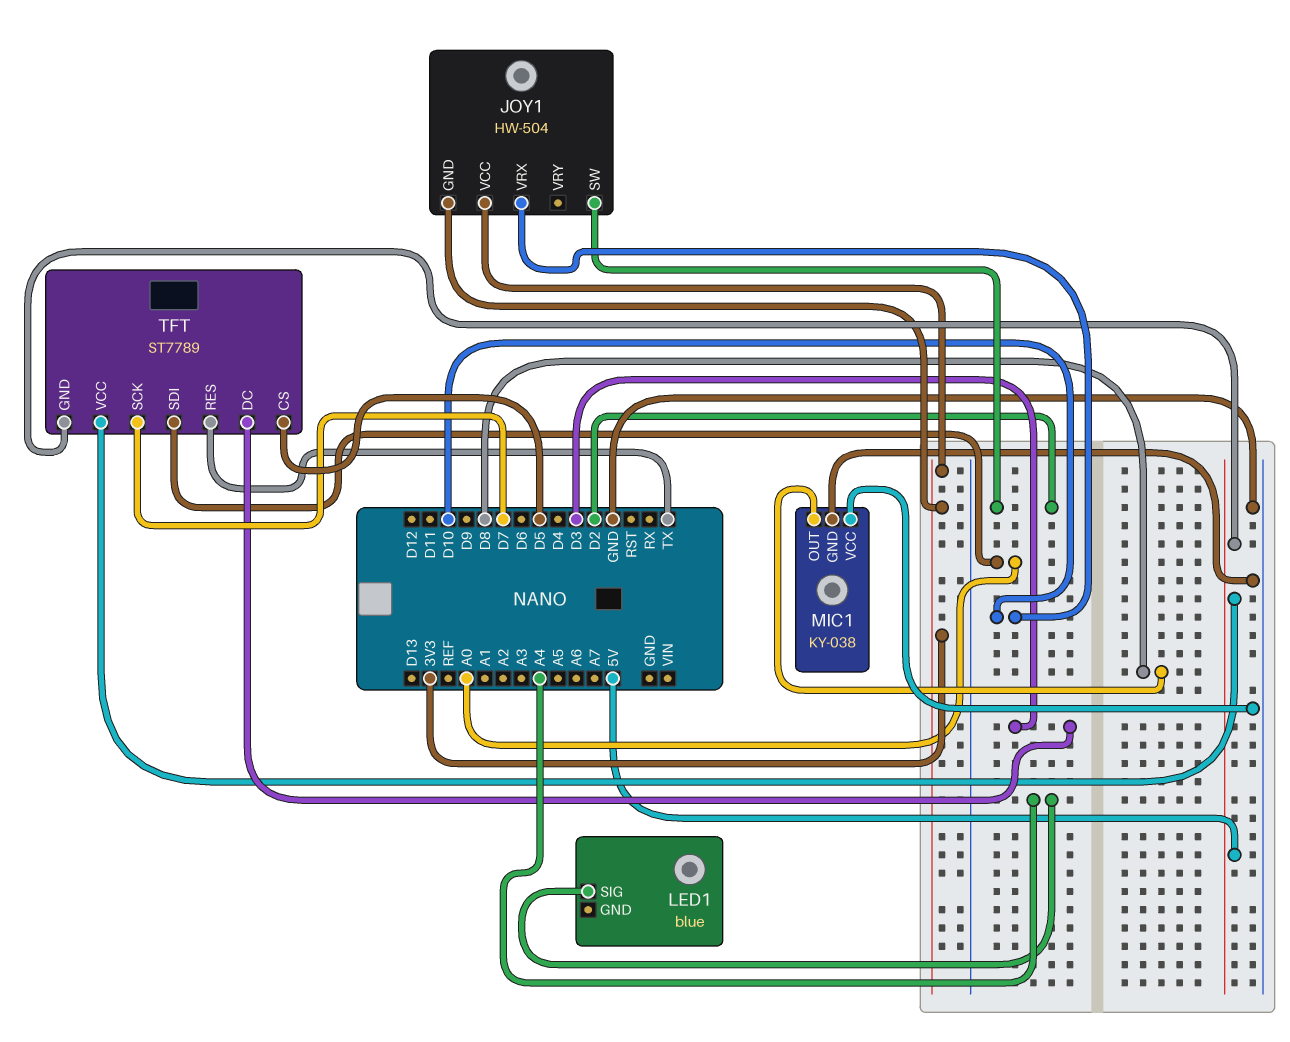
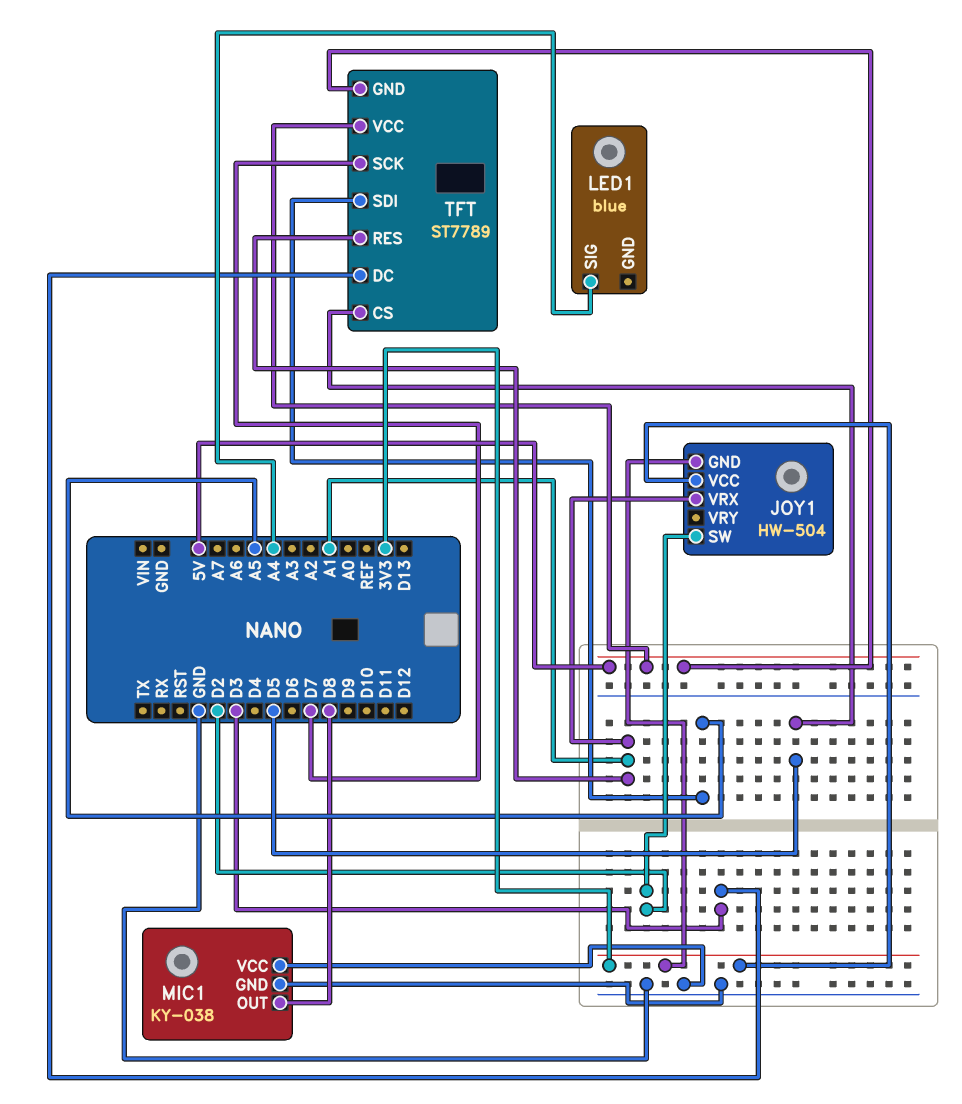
JOY1 pin VRX: D10 -> A1
TFT pin RES: TX -> A1
TFT pin SDI: A0 -> A5

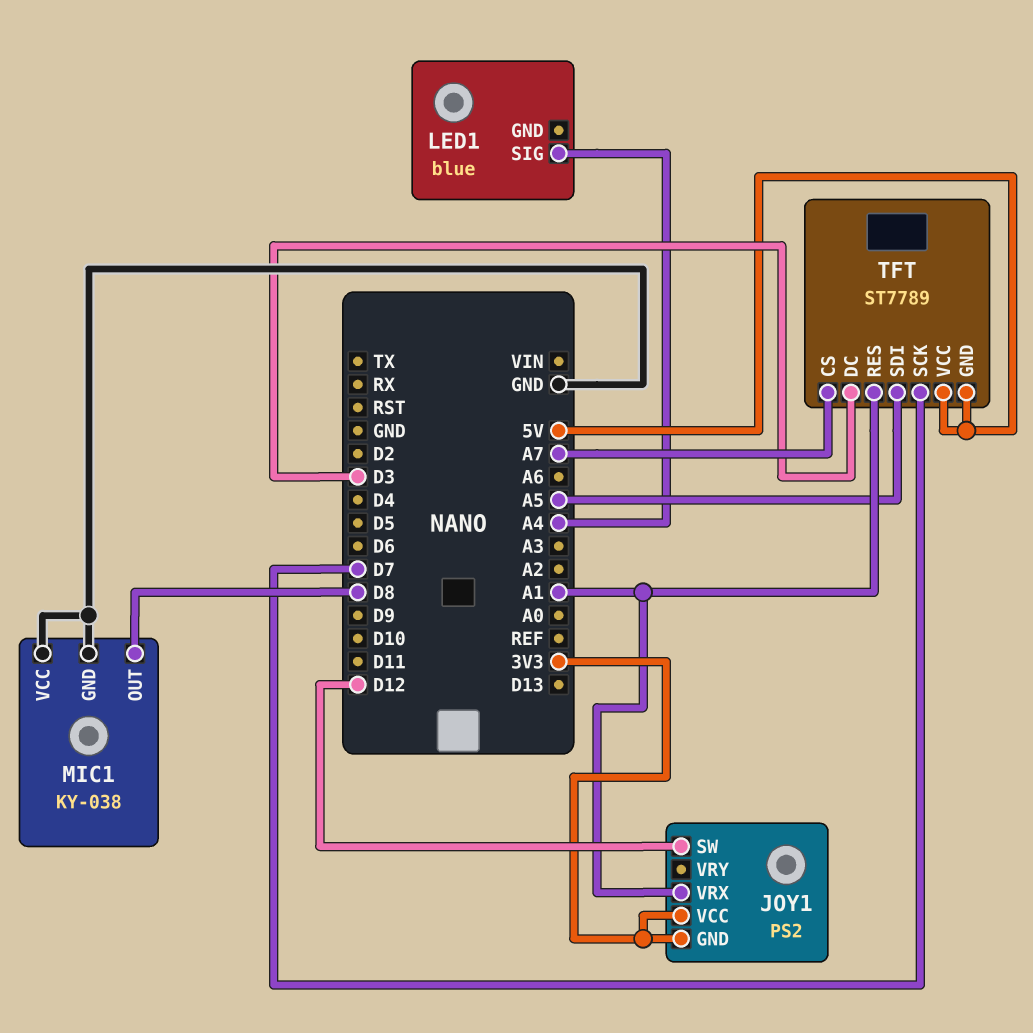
JOY1: HW-504 -> PS2
JOY1 pin SW: D2 -> D12
TFT pin CS: D5 -> A7

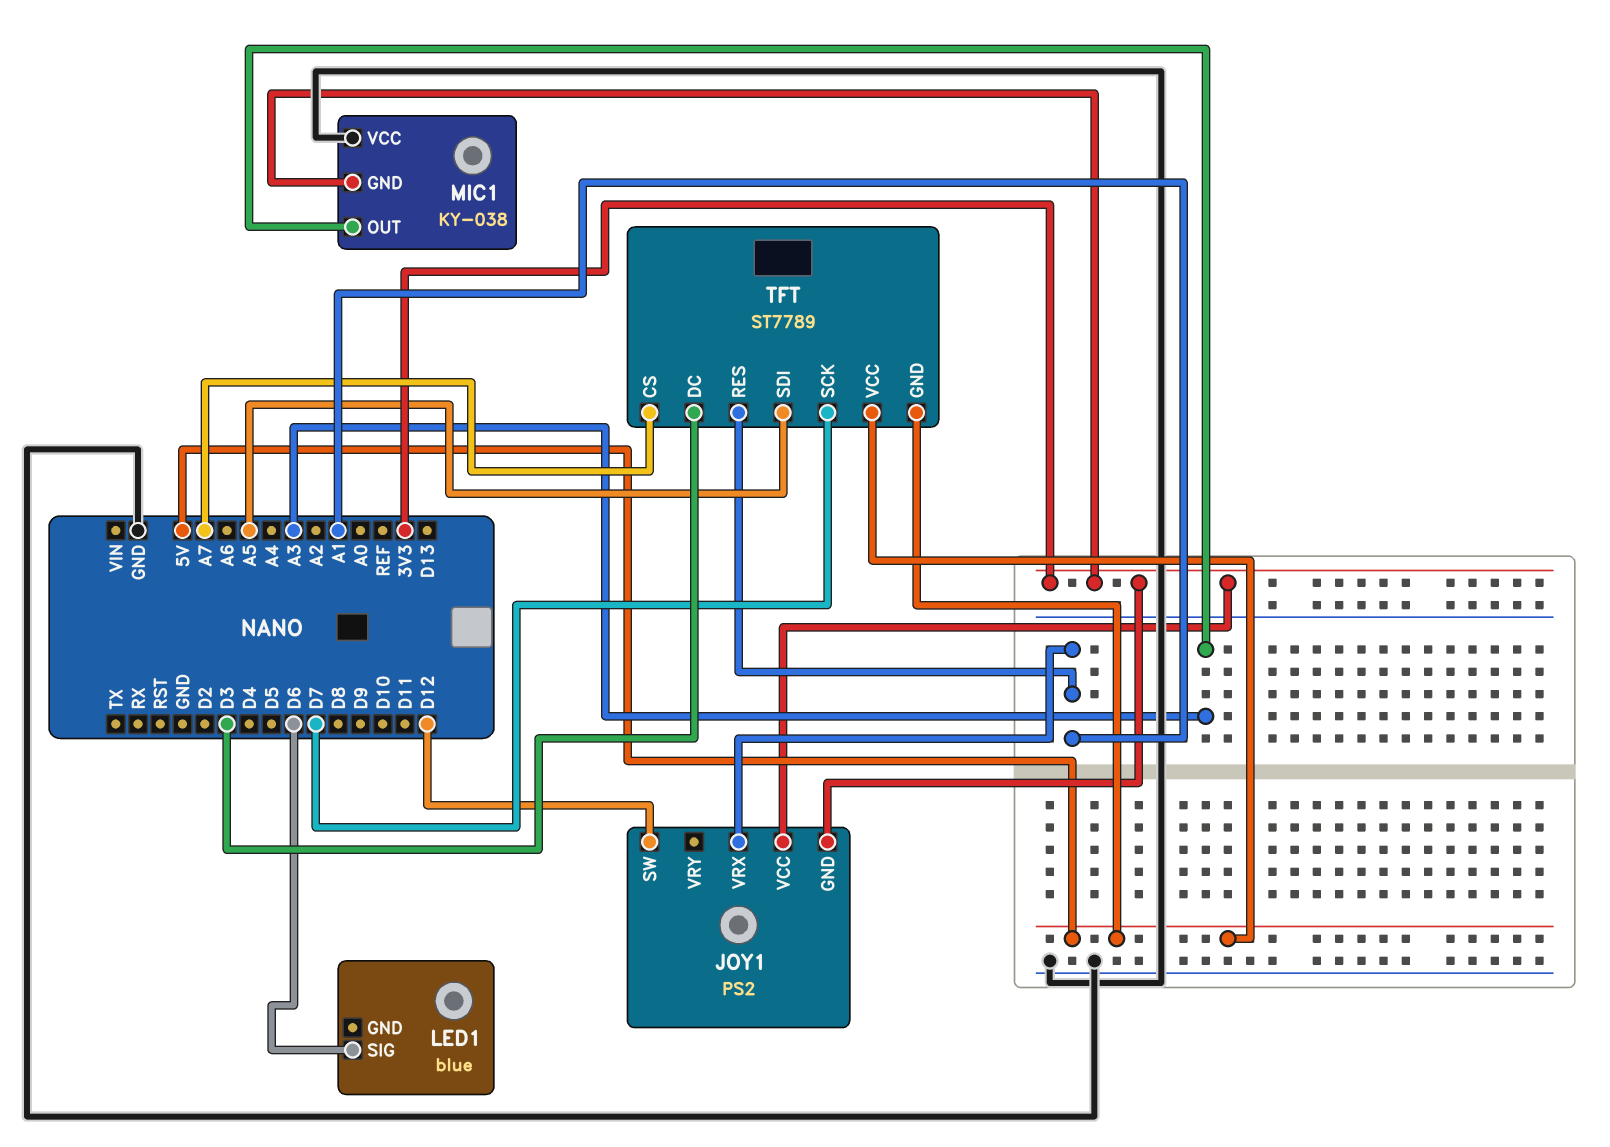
LED1 pin SIG: A4 -> D6
MIC1 pin GND: GND -> 3V3
MIC1 pin OUT: D8 -> A3

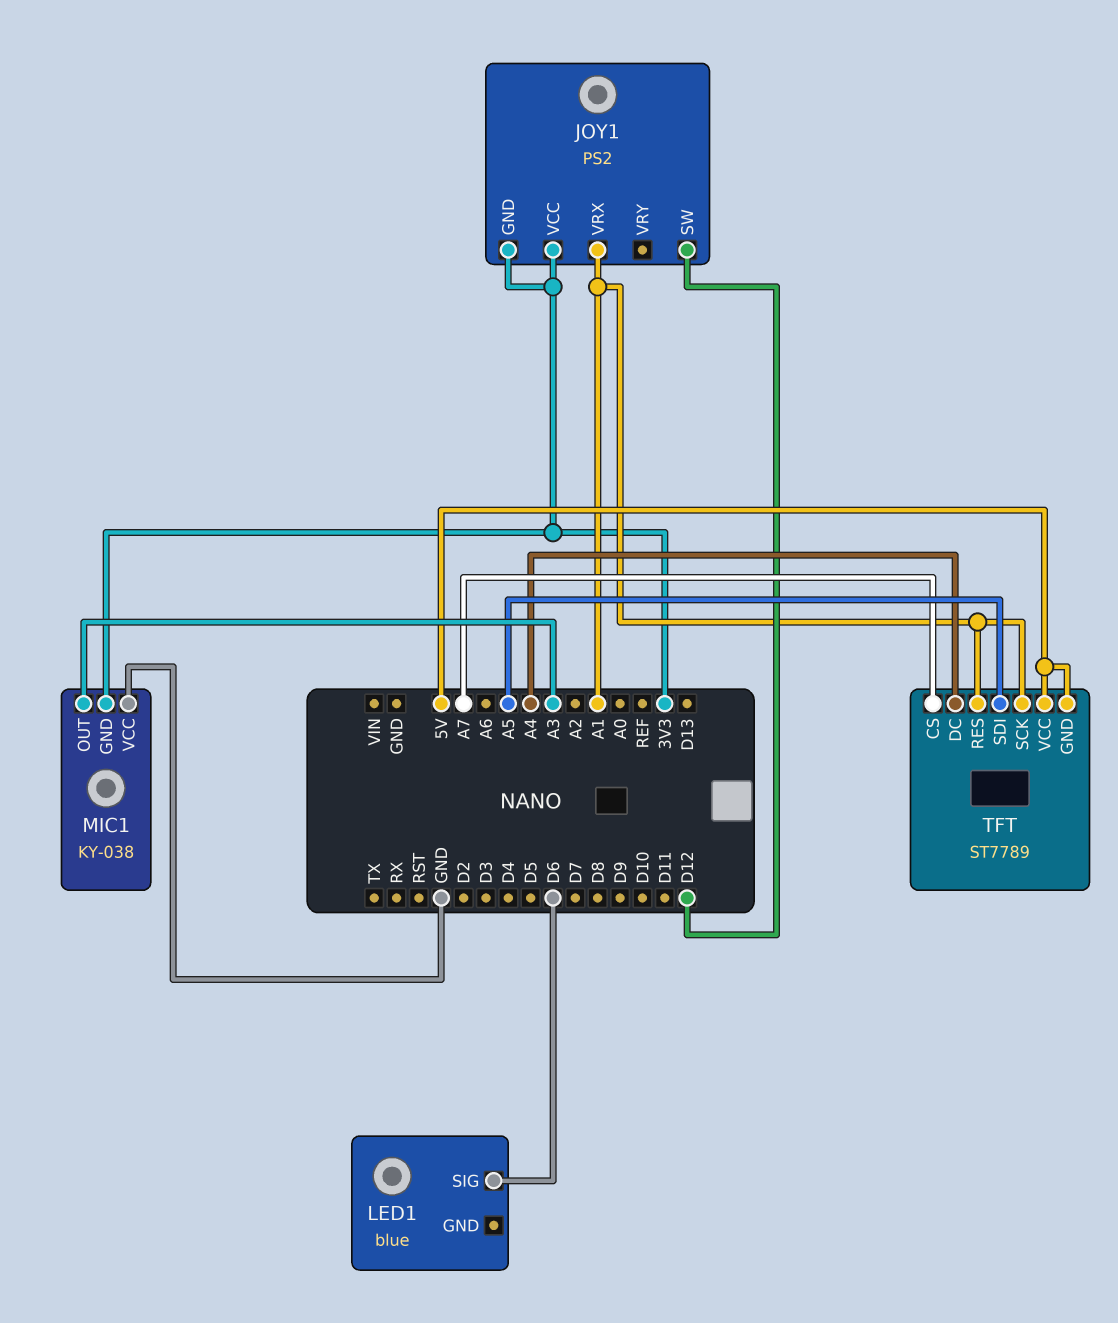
TFT pin DC: D3 -> A4
TFT pin SCK: D7 -> A1

